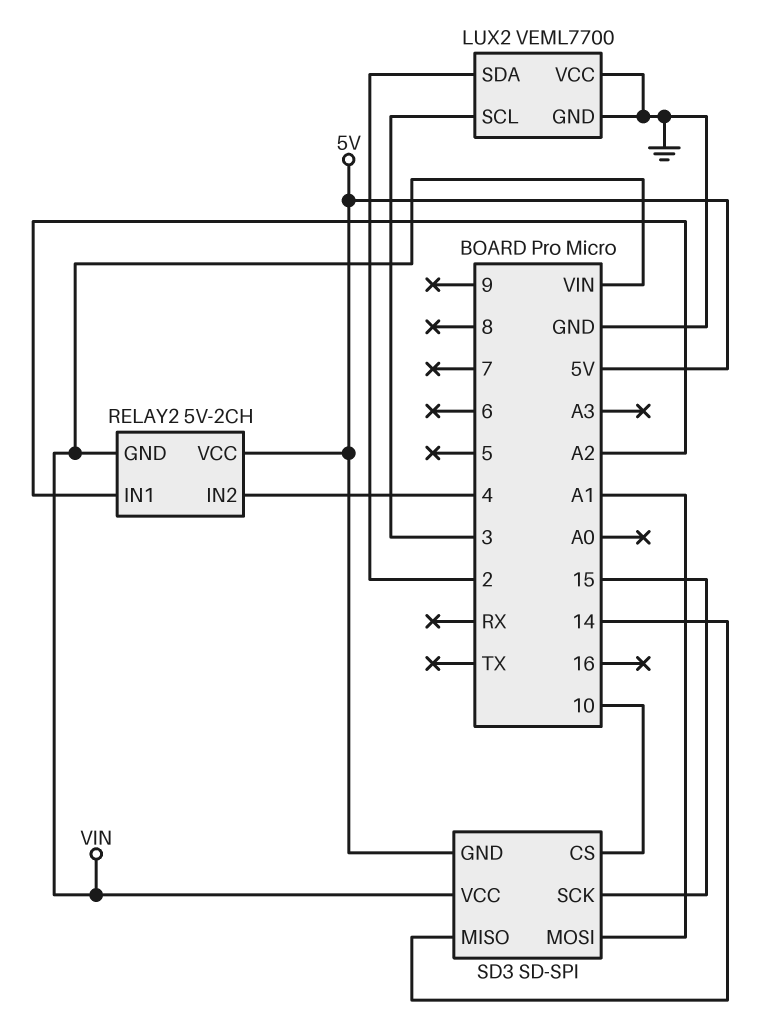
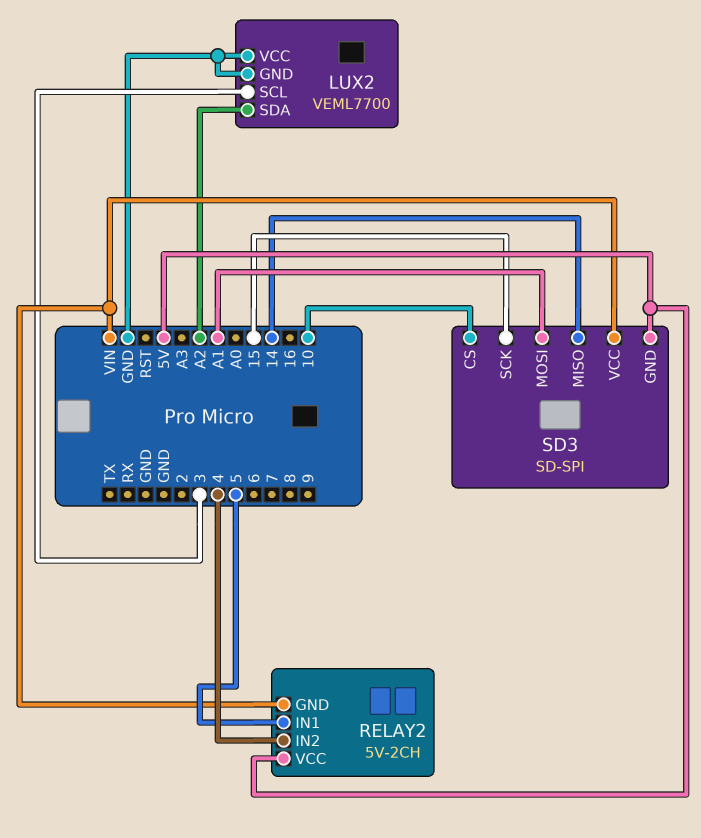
LUX2 pin SDA: 2 -> A2
RELAY2 pin IN1: A2 -> 5

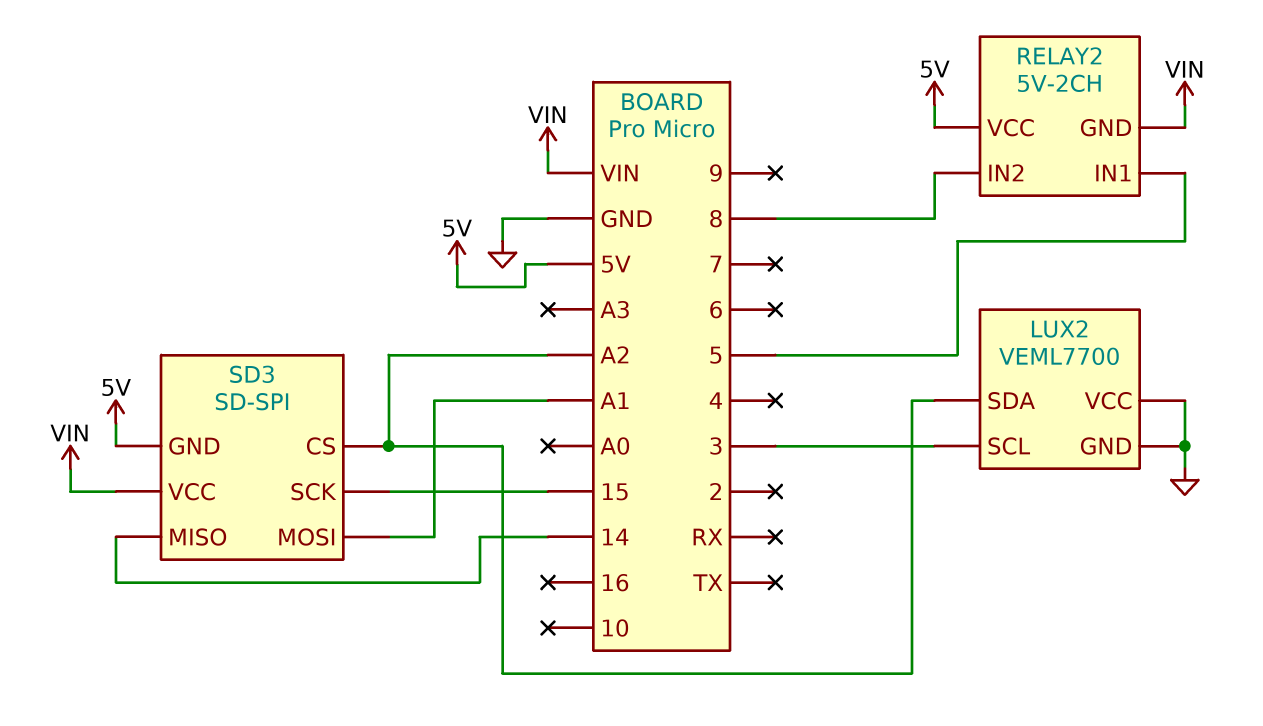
RELAY2 pin IN2: 4 -> 8
SD3 pin CS: 10 -> A2

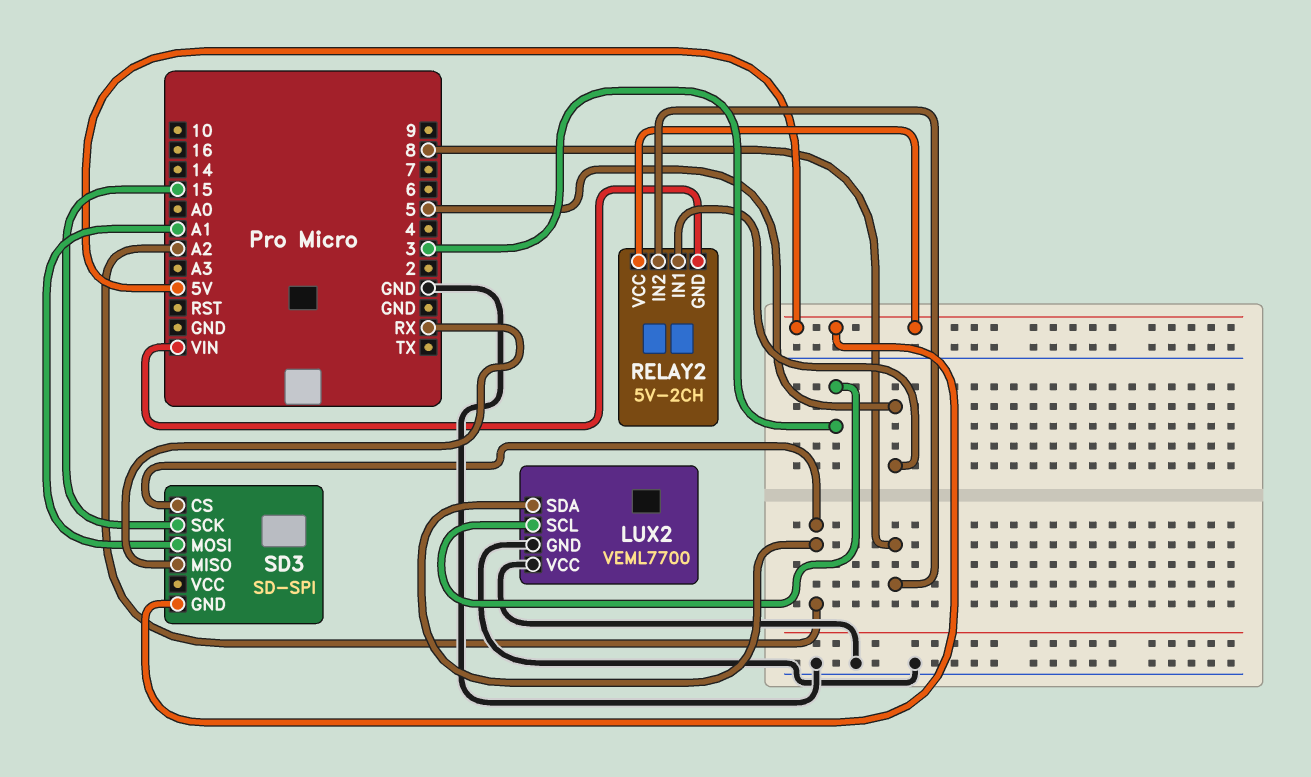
SD3 pin MISO: 14 -> RX
SD3 pin VCC: VIN -> none

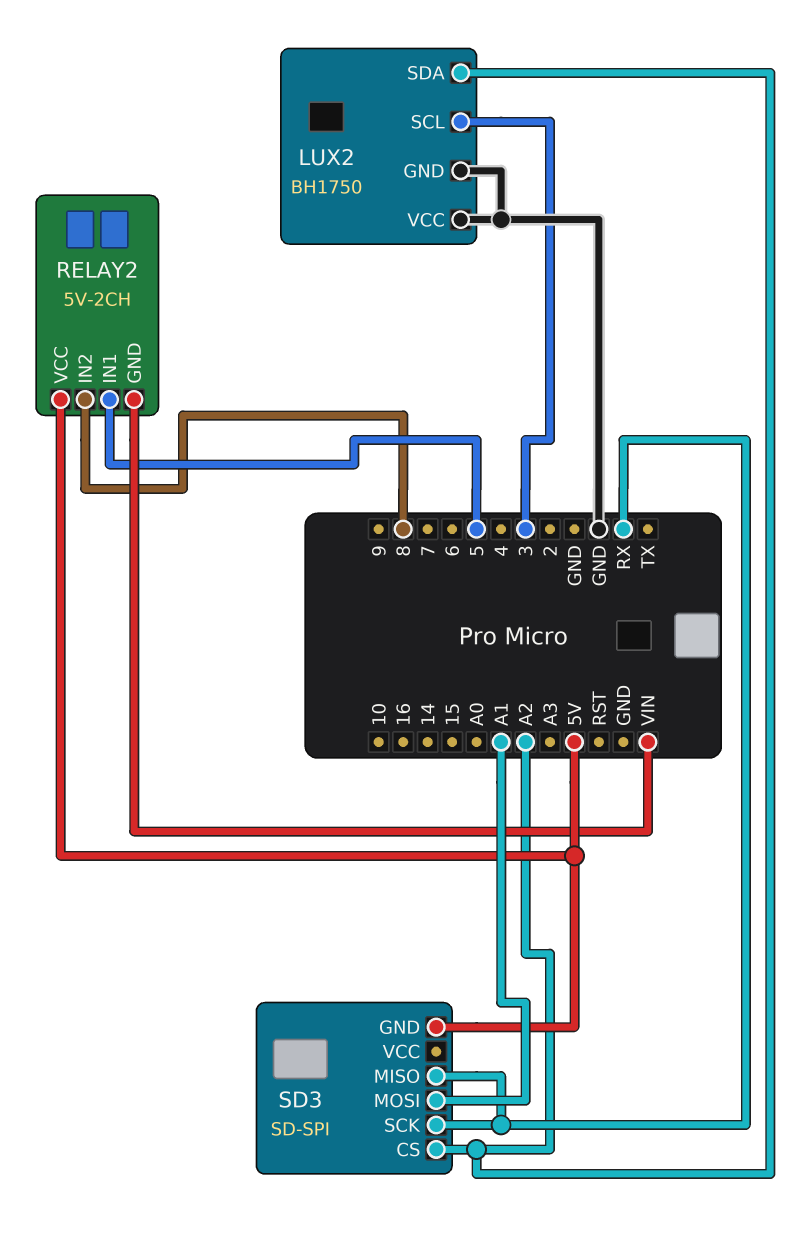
LUX2: VEML7700 -> BH1750
SD3 pin SCK: 15 -> RX

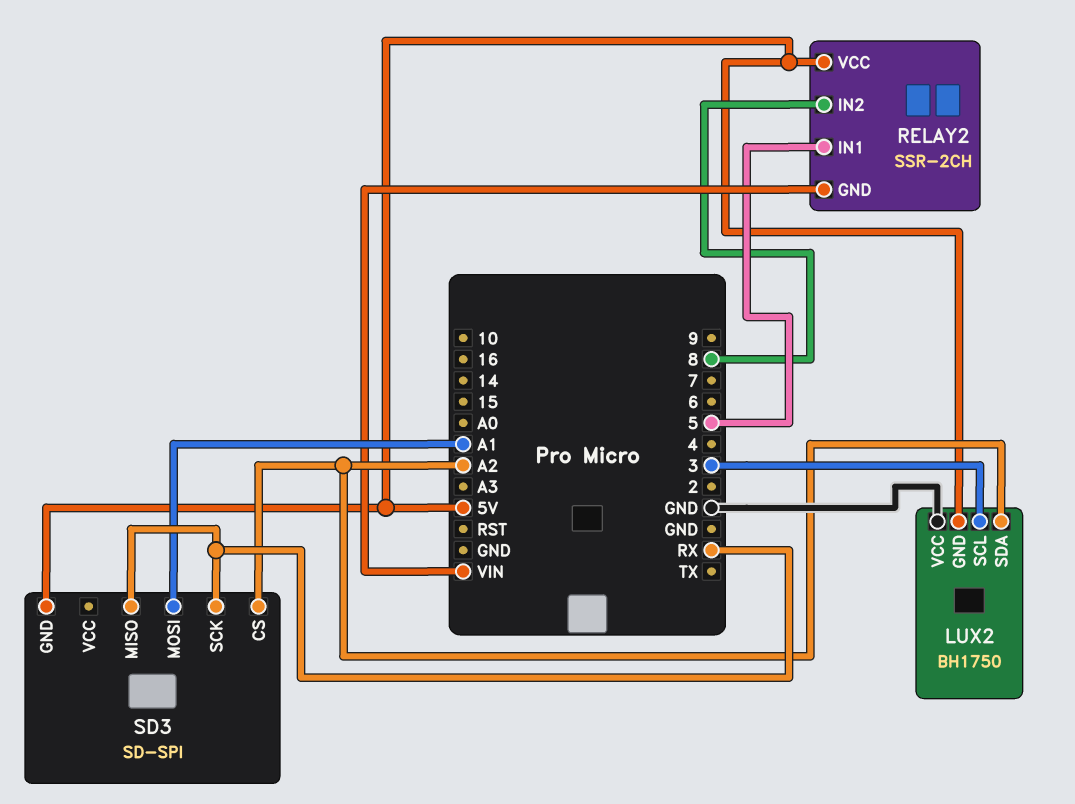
LUX2 pin GND: GND -> 5V
RELAY2: 5V-2CH -> SSR-2CH

